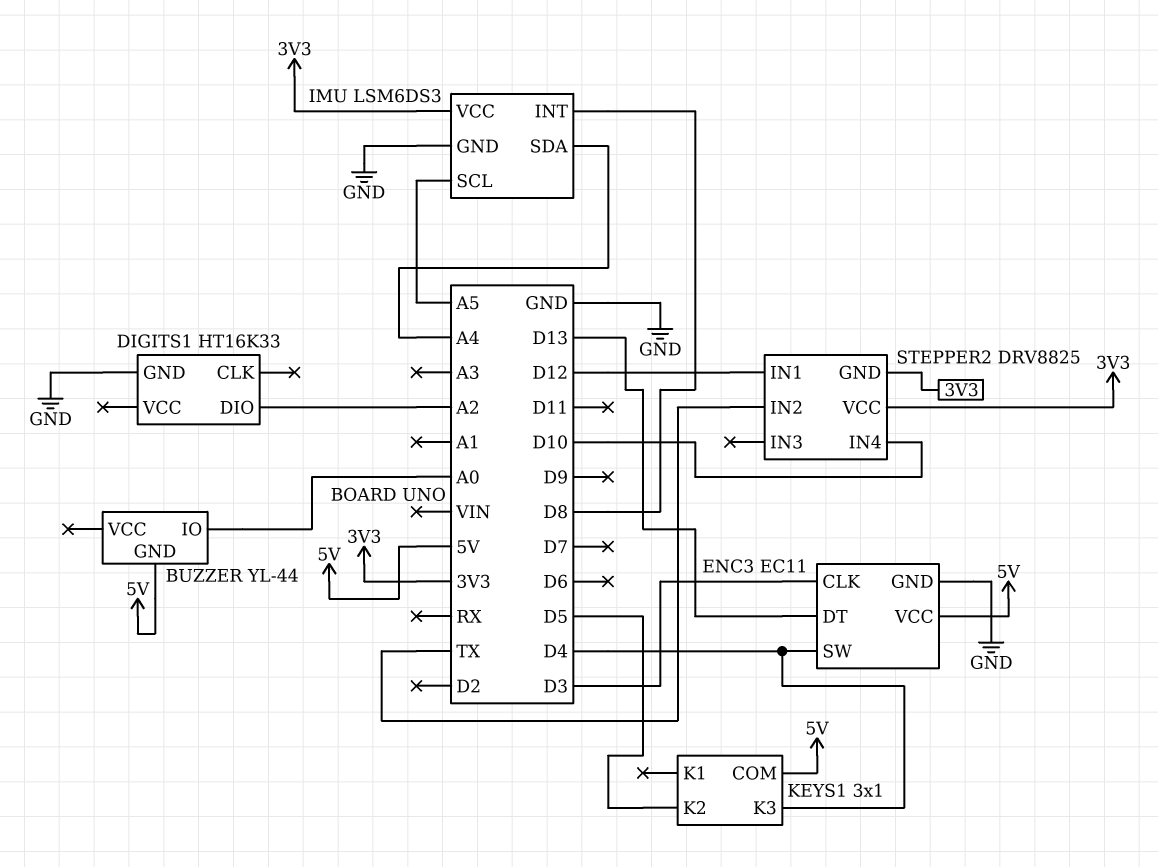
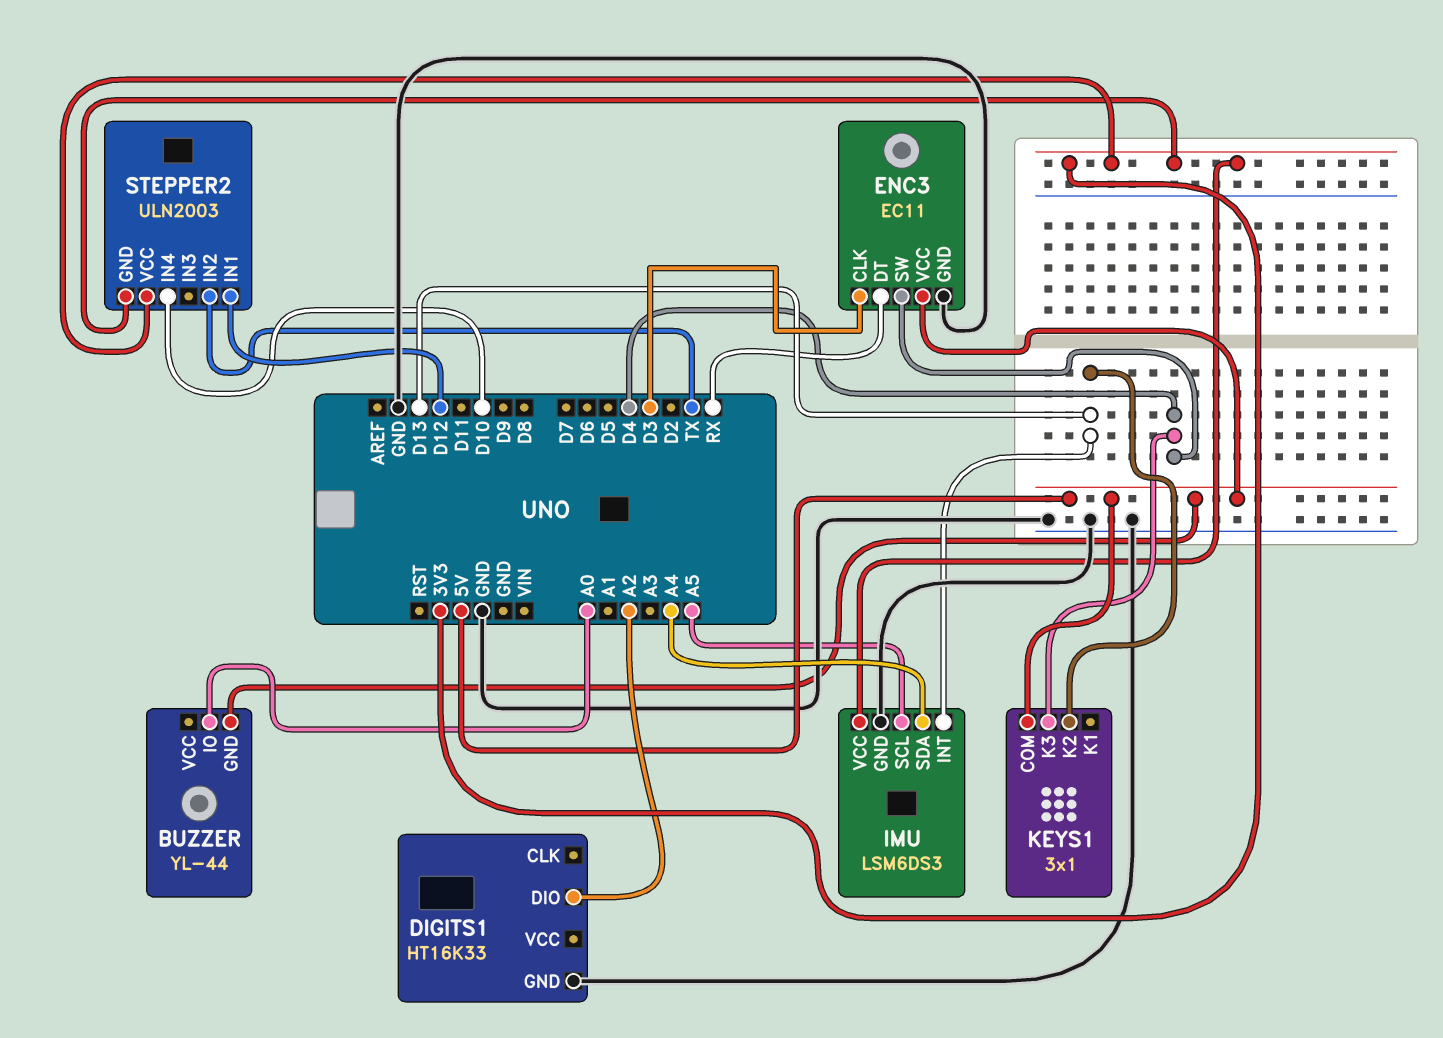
ENC3 pin DT: D13 -> RX
IMU pin INT: D8 -> D13
KEYS1 pin K2: D5 -> D13
STEPPER2: DRV8825 -> ULN2003

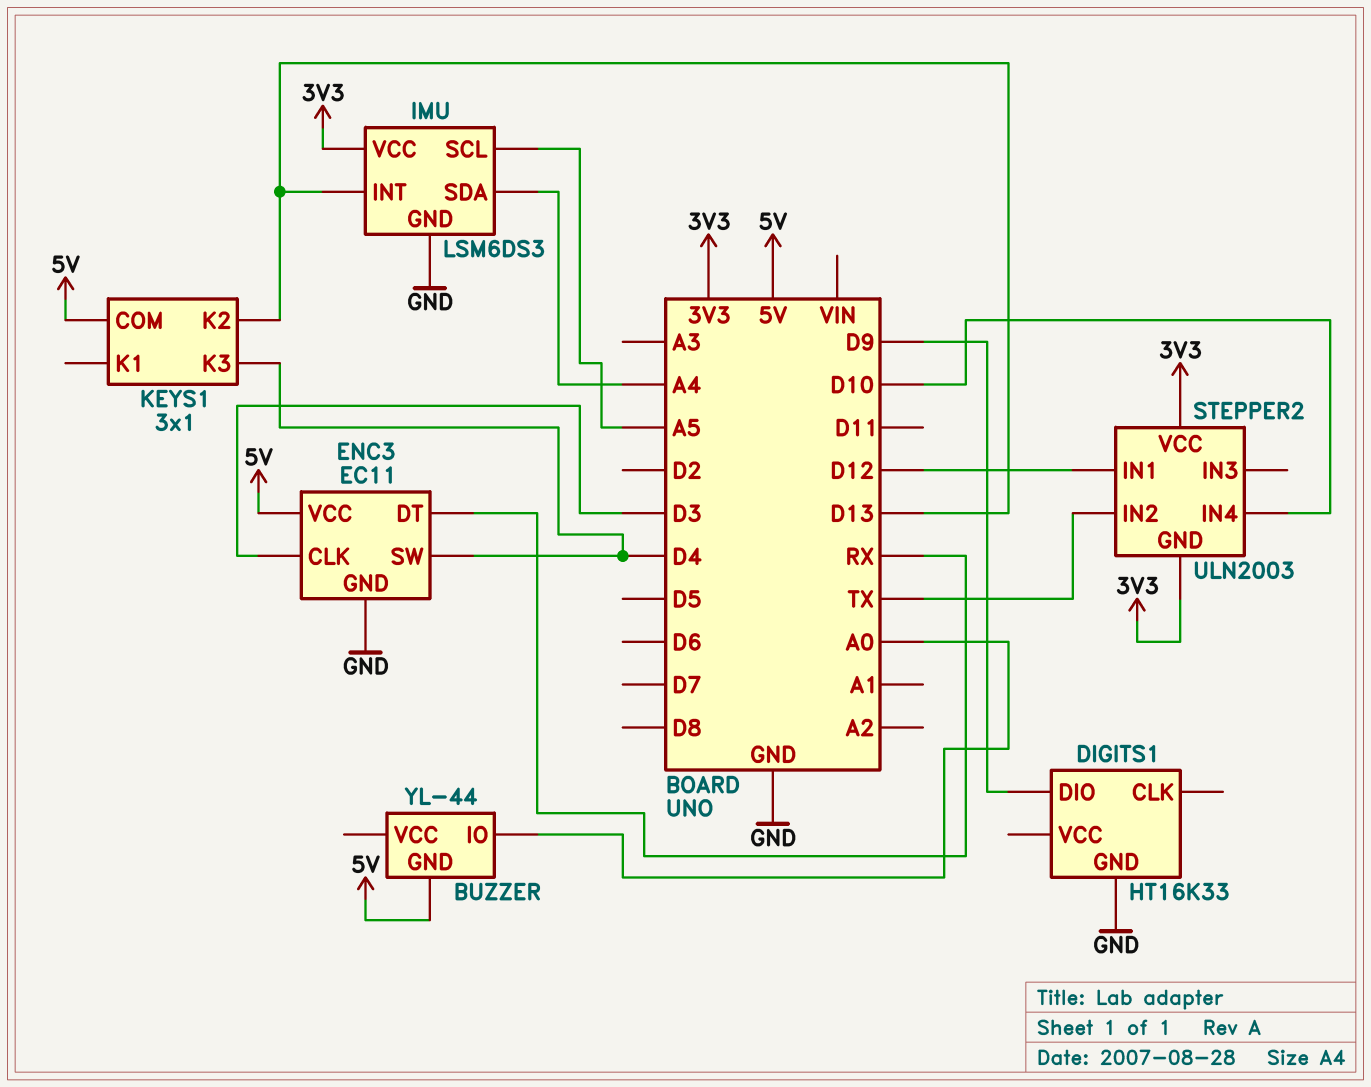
DIGITS1 pin DIO: A2 -> D9

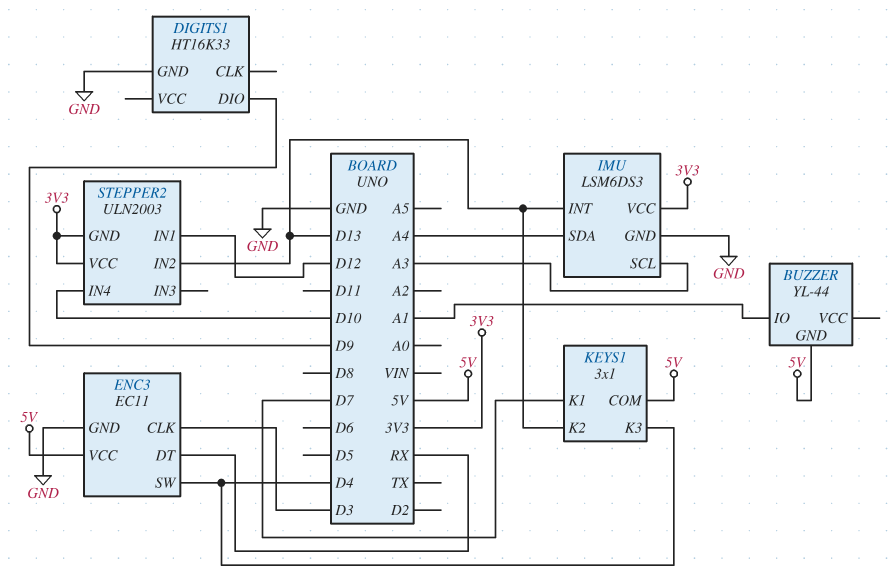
BUZZER pin IO: A0 -> A1
IMU pin SCL: A5 -> A3
KEYS1 pin K1: none -> D7
STEPPER2 pin IN2: TX -> D13

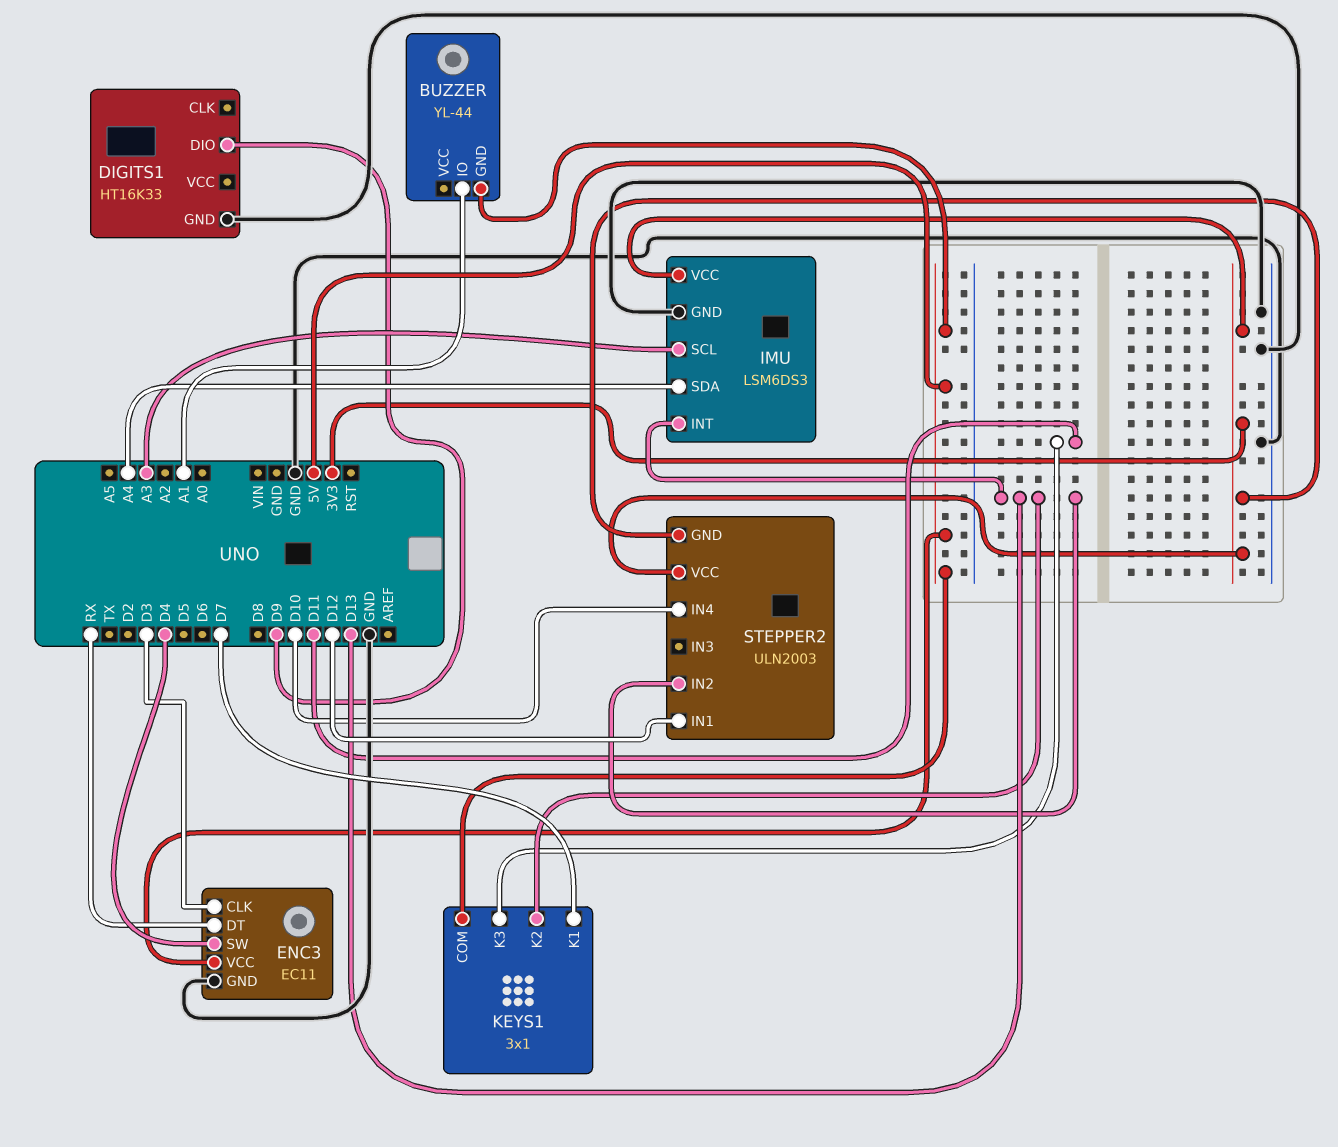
KEYS1 pin K3: D4 -> D11

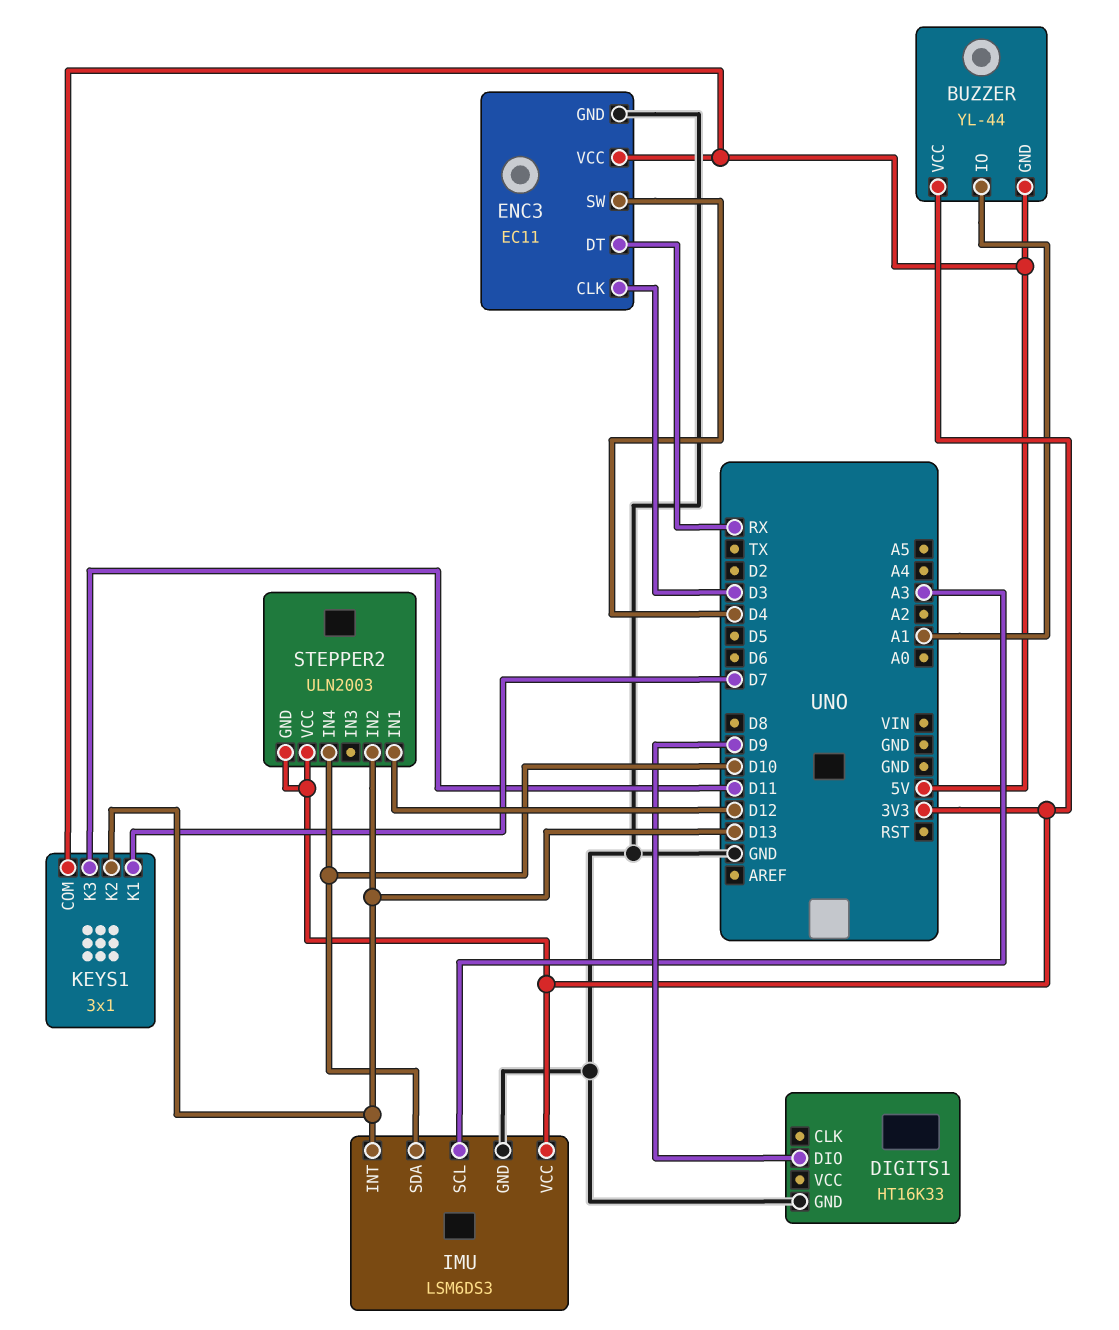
BUZZER pin VCC: none -> 3V3
IMU pin SDA: A4 -> D10

